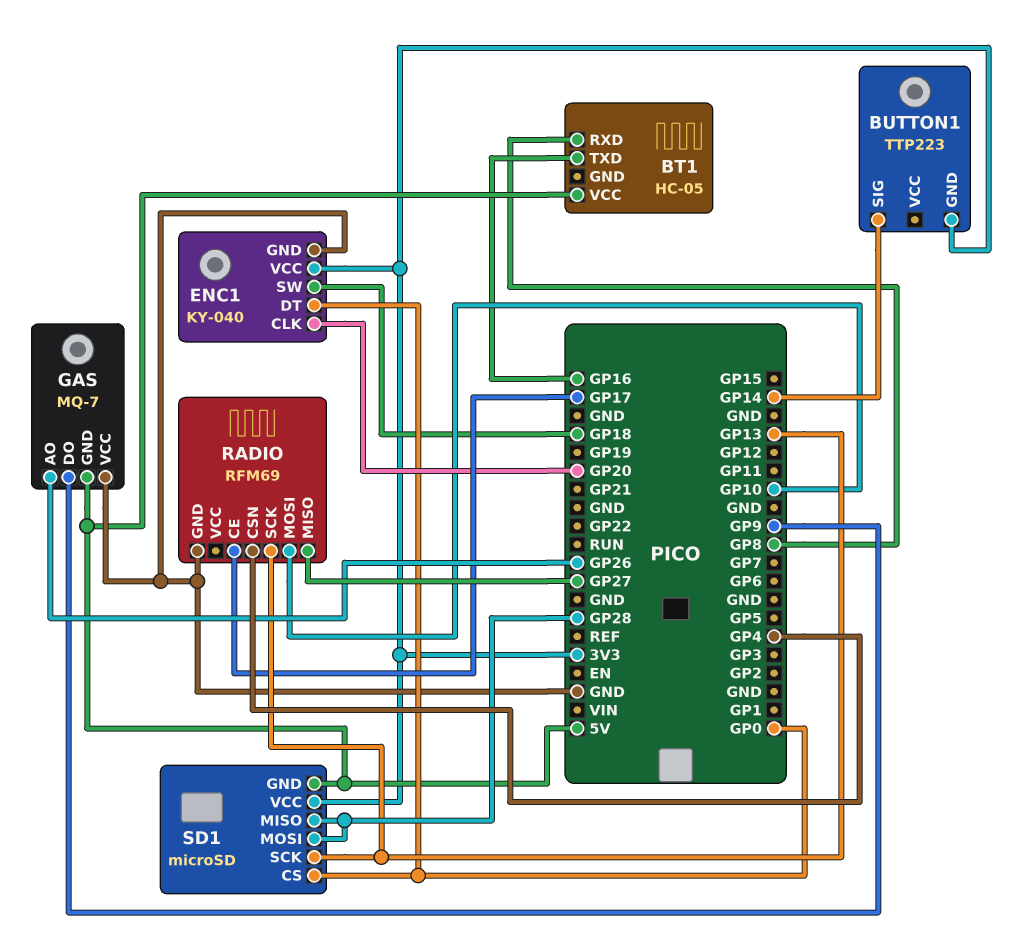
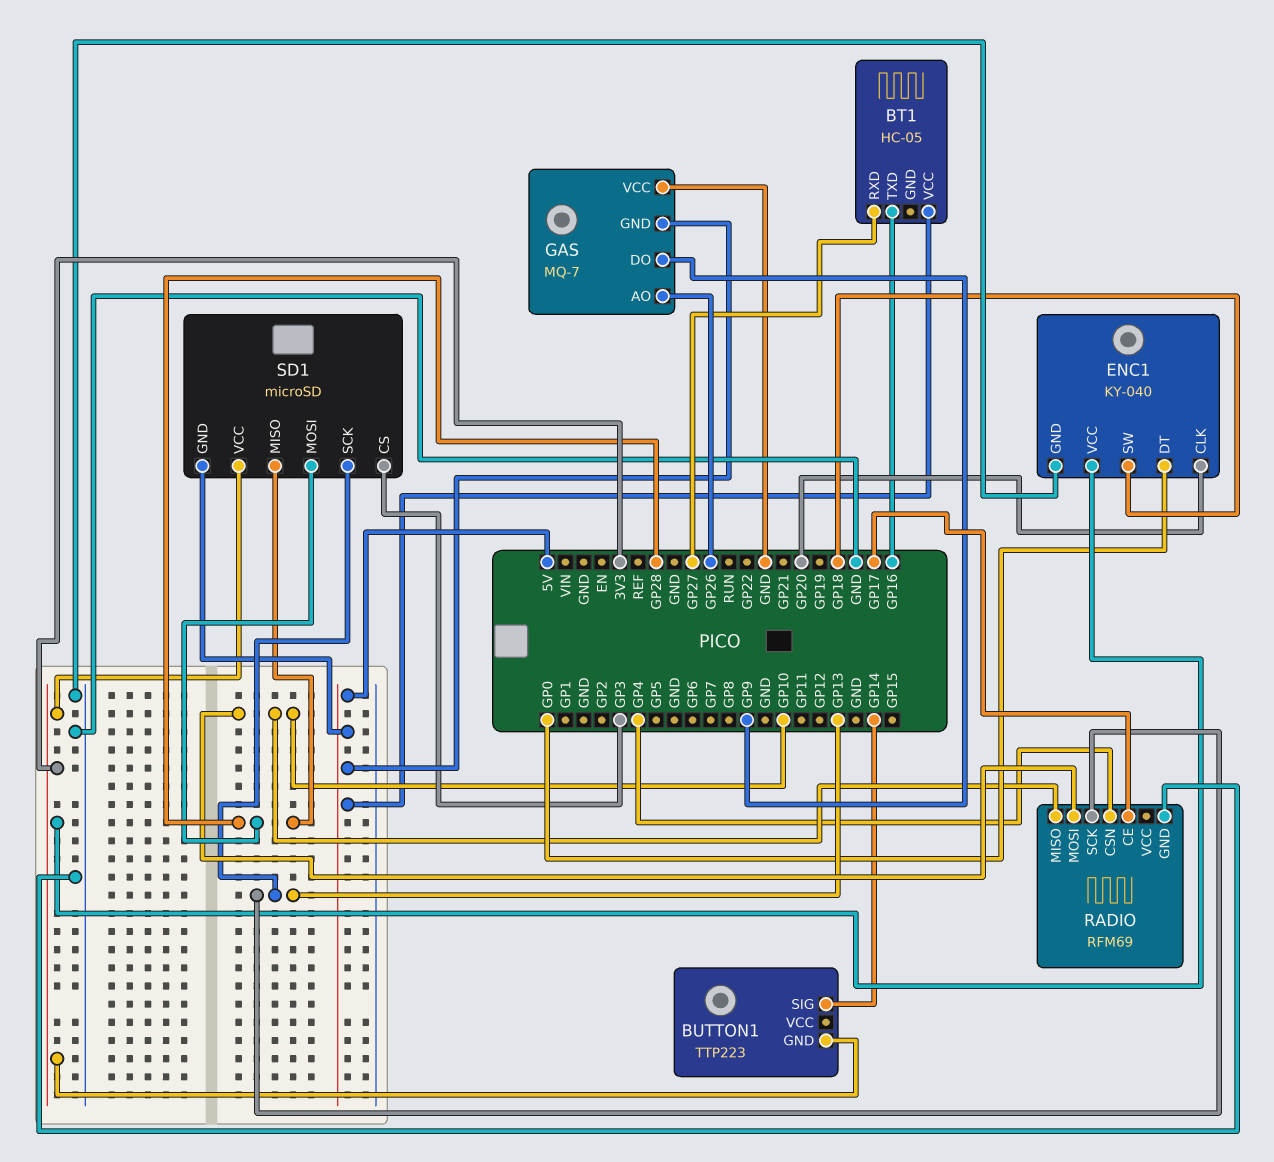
BT1 pin RXD: GP8 -> GP27
RADIO pin MISO: GP27 -> GP10
SD1 pin CS: GP0 -> GP3

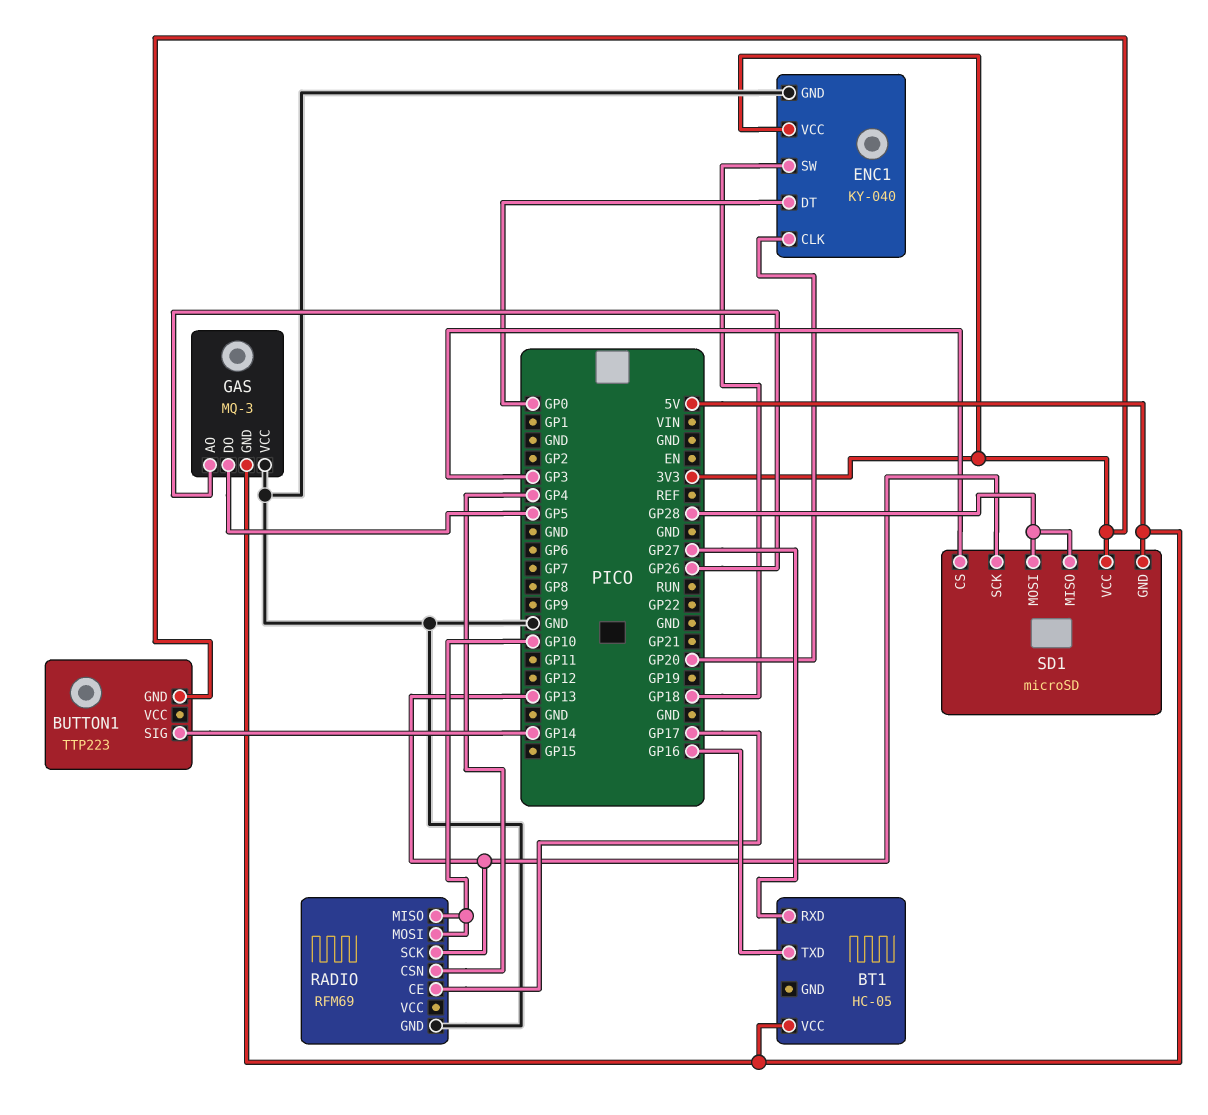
GAS: MQ-7 -> MQ-3
GAS pin DO: GP9 -> GP5

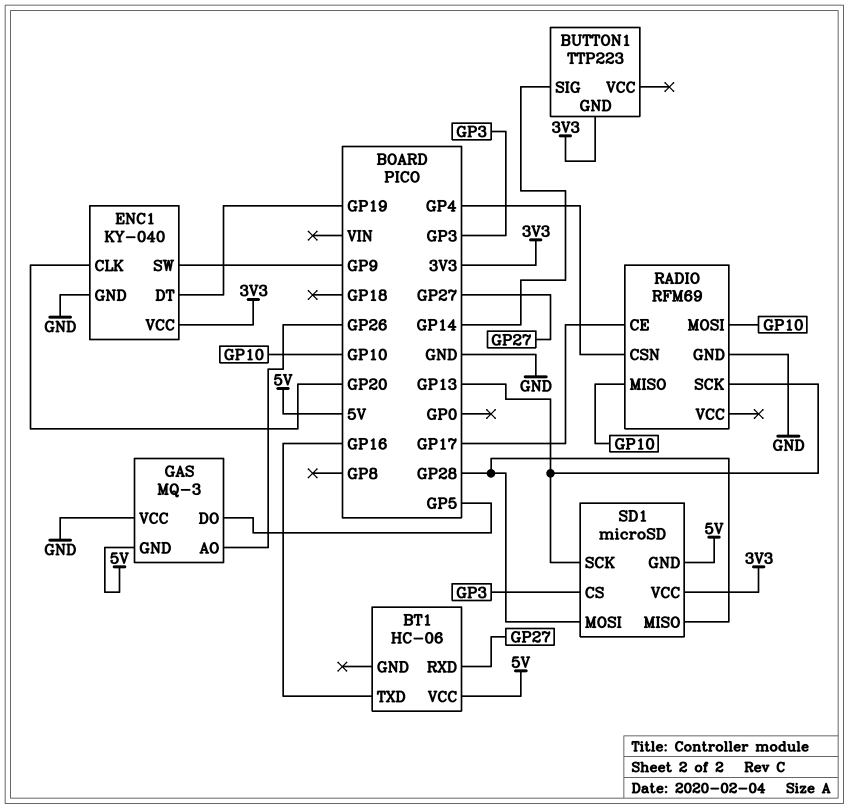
BT1: HC-05 -> HC-06
ENC1 pin DT: GP0 -> GP19
ENC1 pin SW: GP18 -> GP9

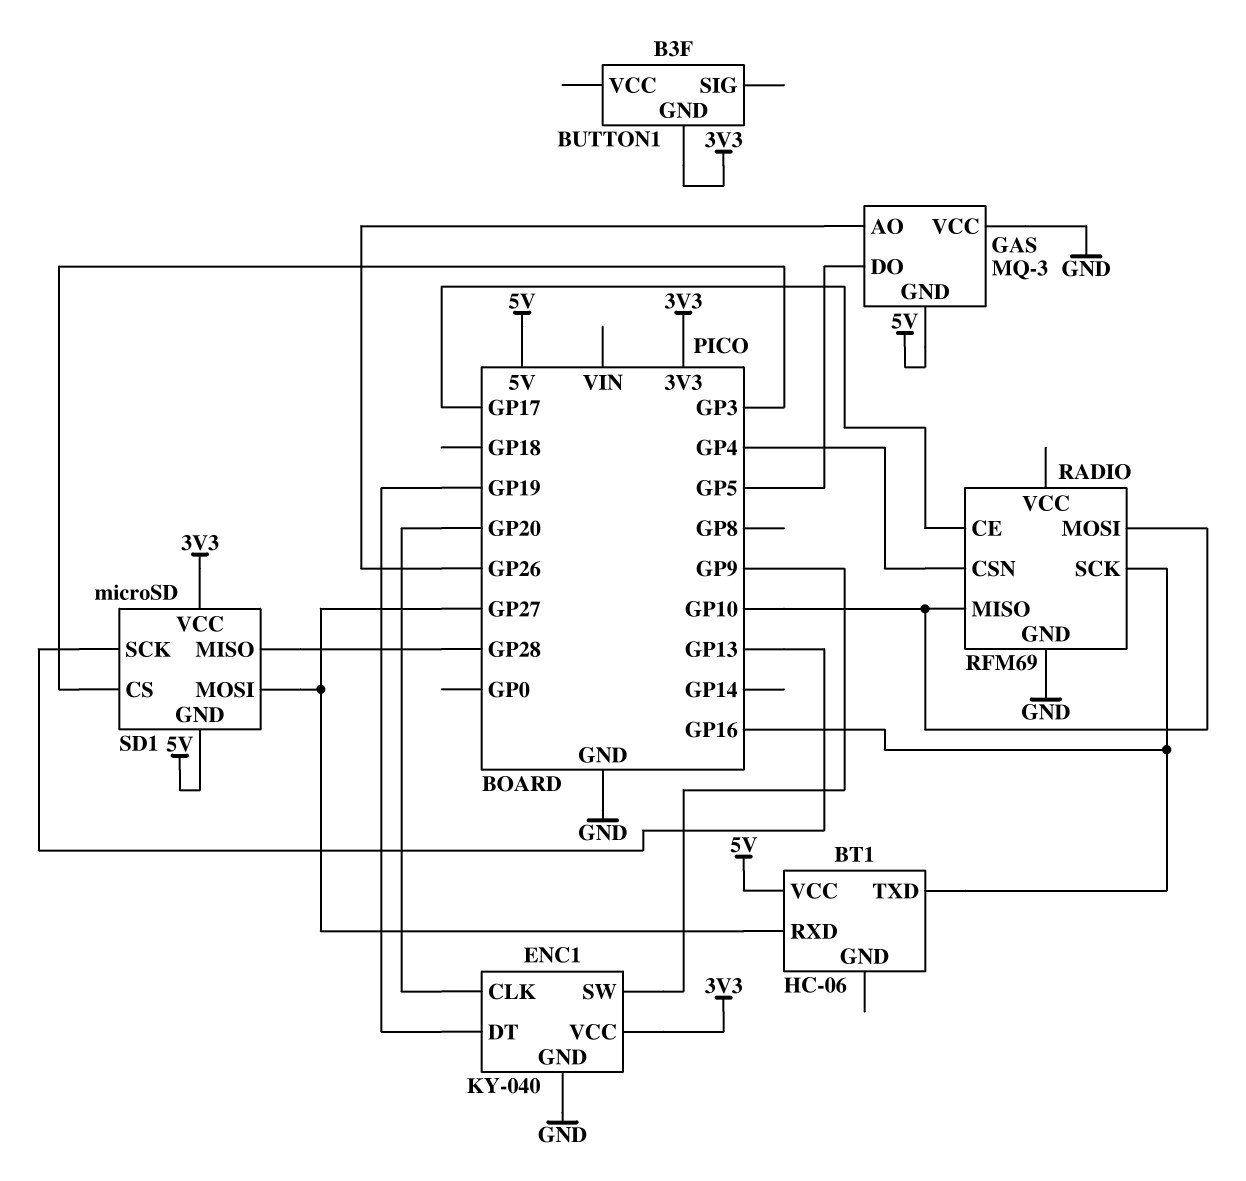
BUTTON1: TTP223 -> B3F
BUTTON1 pin SIG: GP14 -> none
RADIO pin SCK: GP13 -> GP16
SD1 pin MOSI: GP28 -> GP27

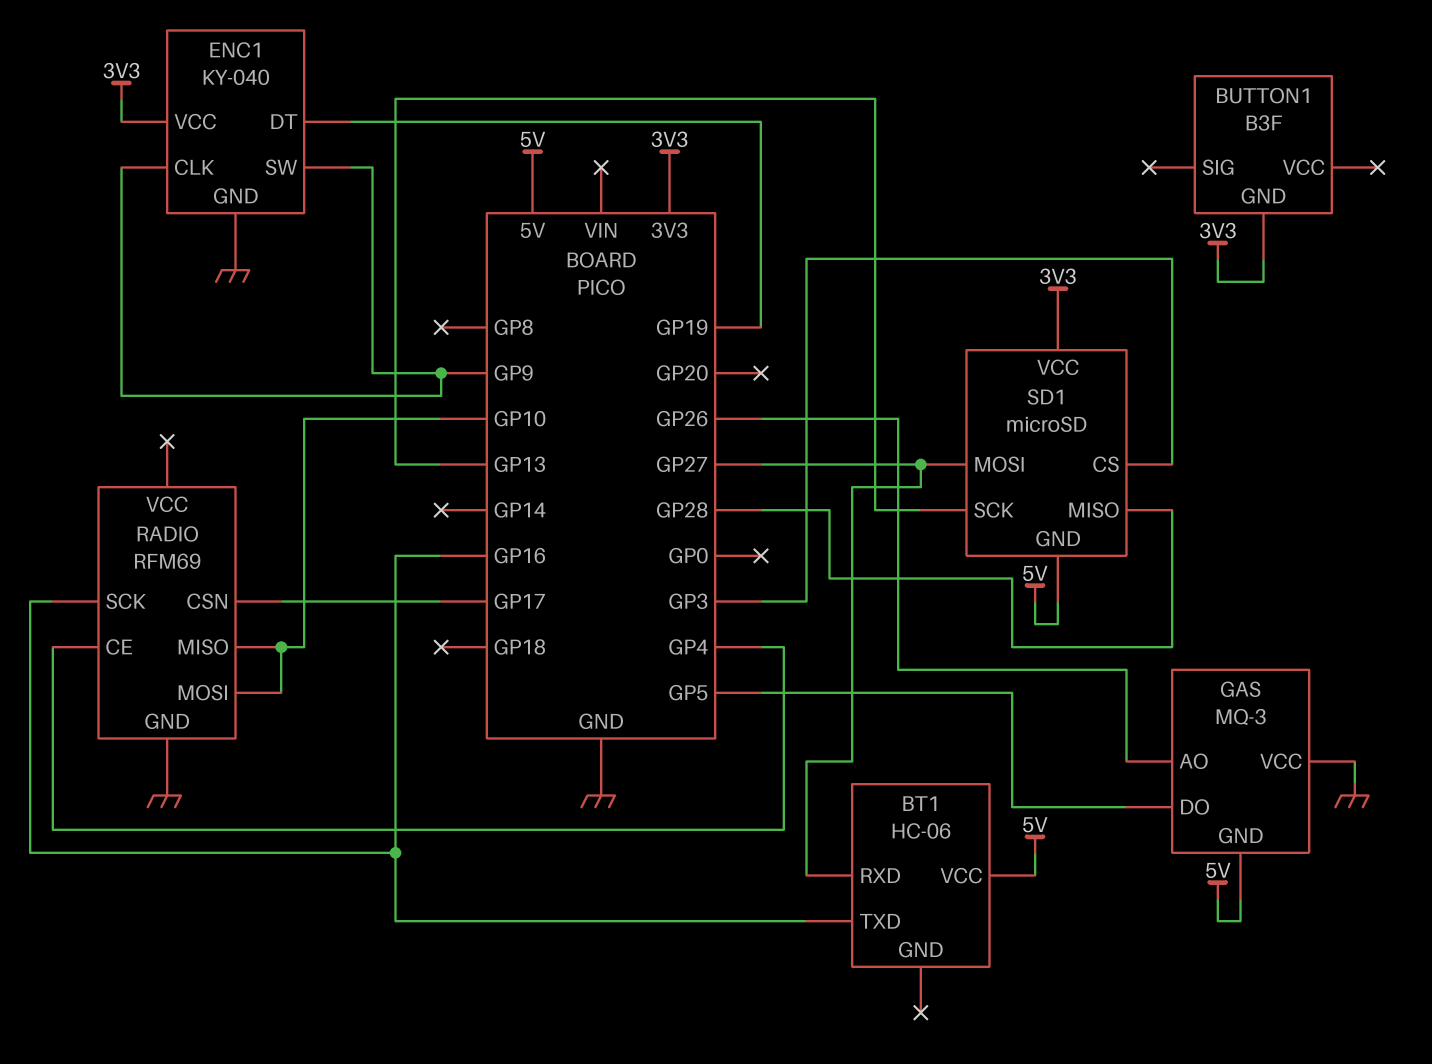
ENC1 pin CLK: GP20 -> GP9
RADIO pin CE: GP17 -> GP4
RADIO pin CSN: GP4 -> GP17

